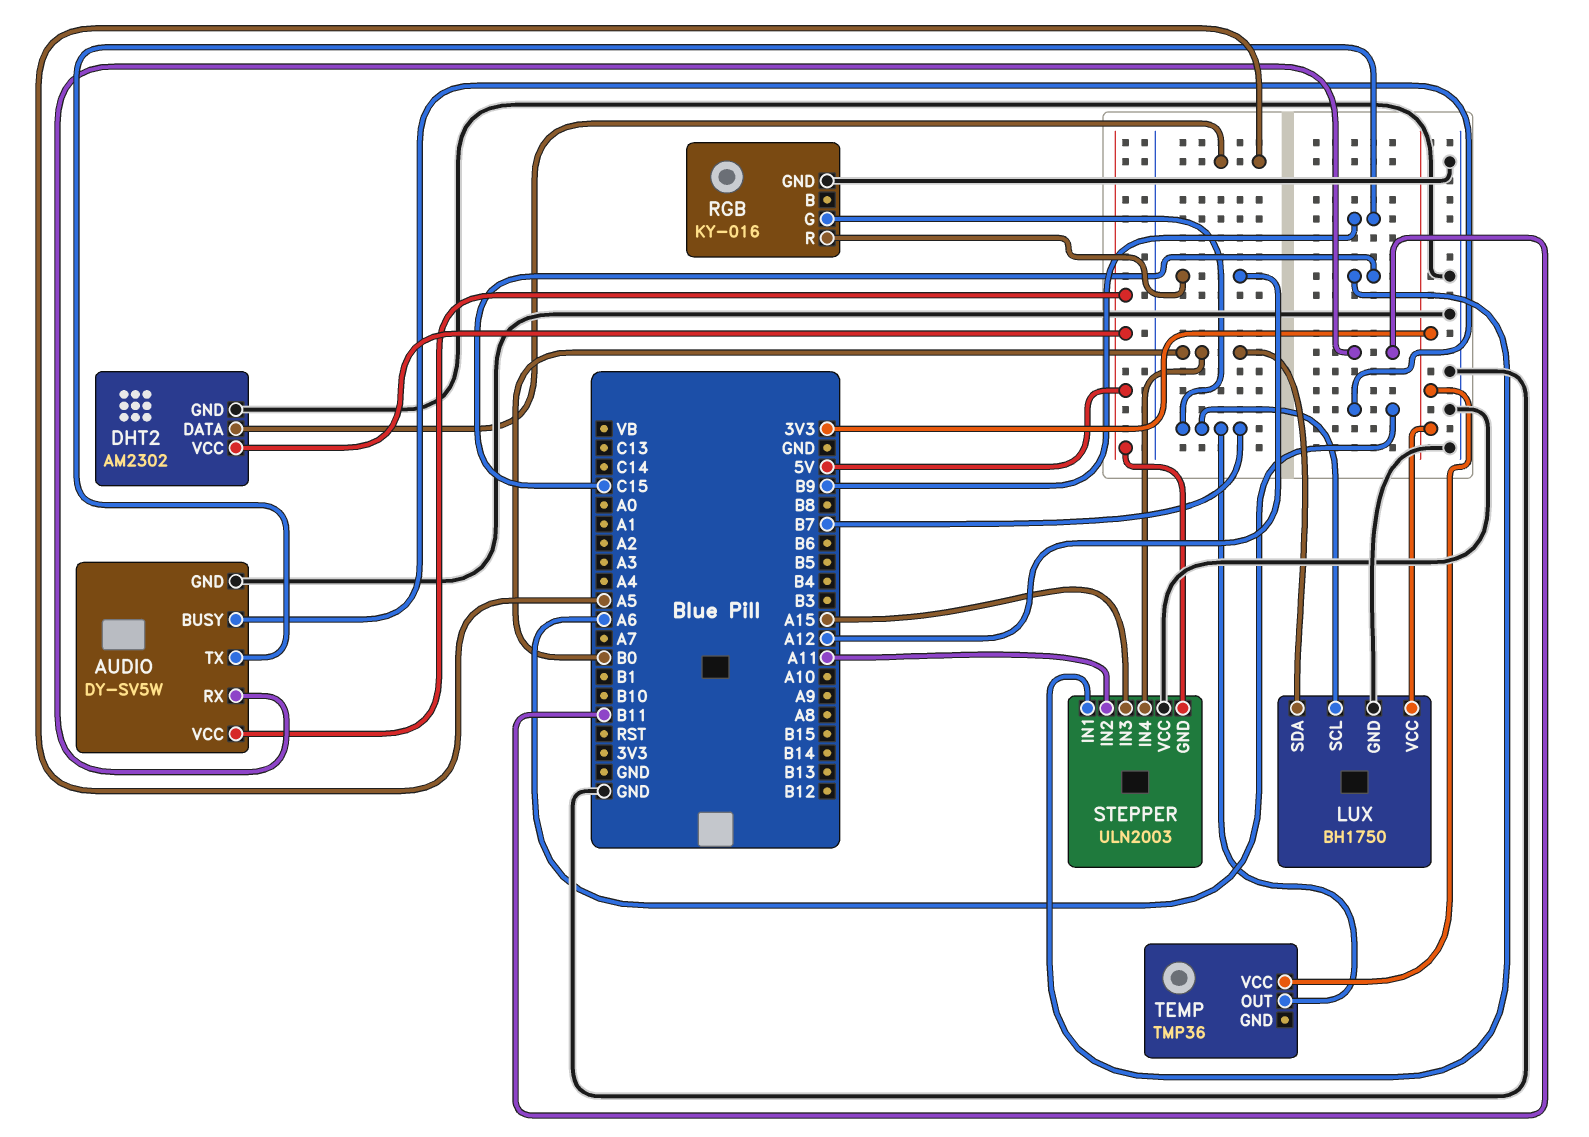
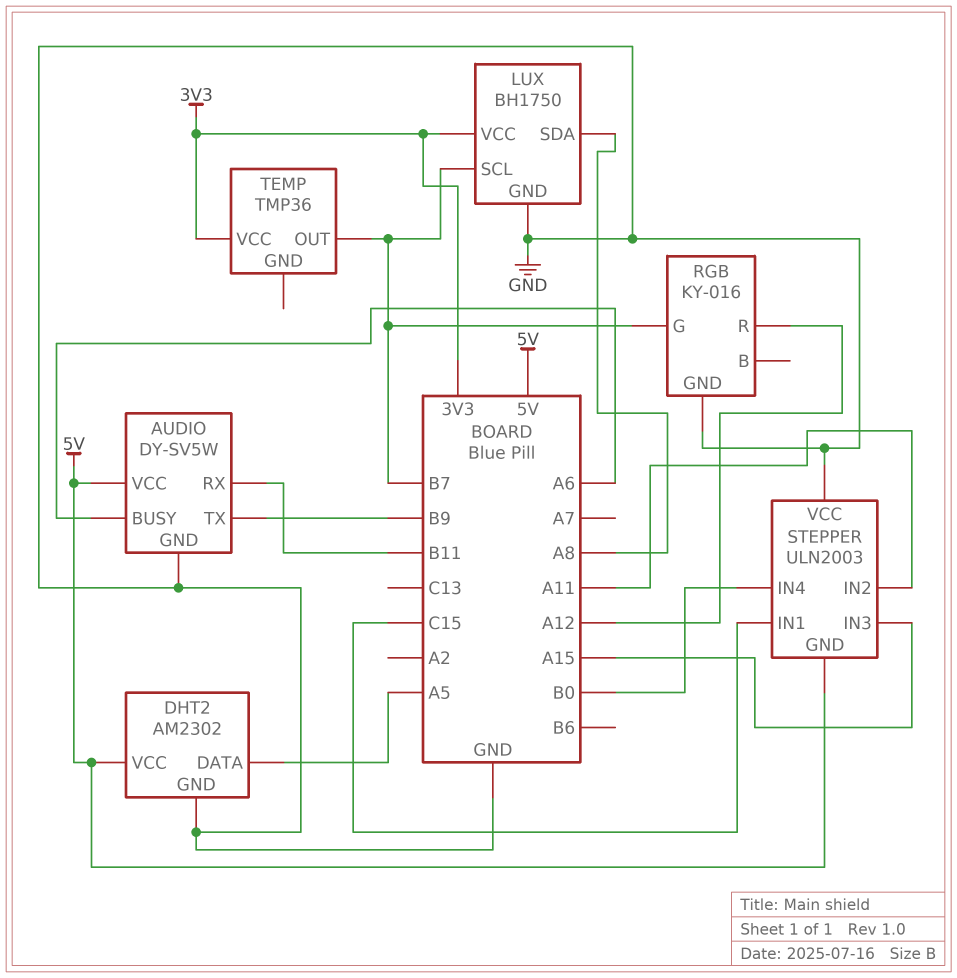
LUX pin SDA: B0 -> A8

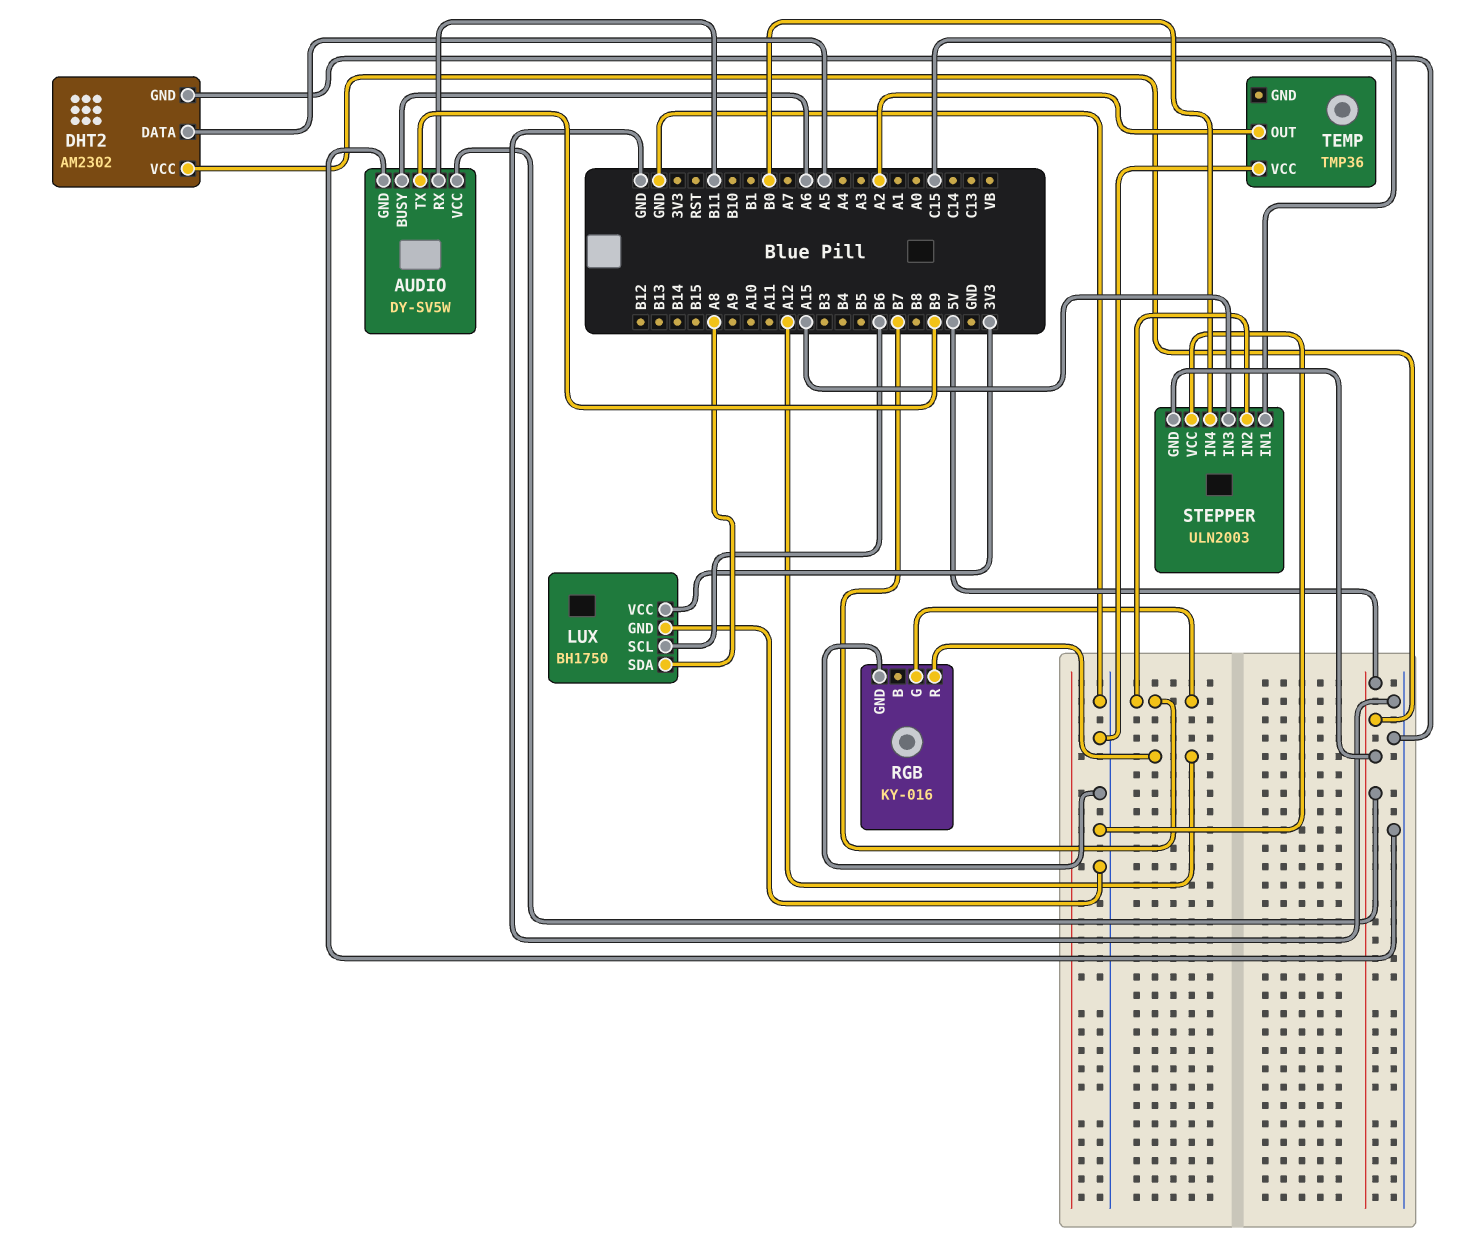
LUX pin SCL: B7 -> B6
STEPPER pin IN2: A11 -> B7
TEMP pin OUT: B7 -> A2
TEMP pin VCC: 3V3 -> GND

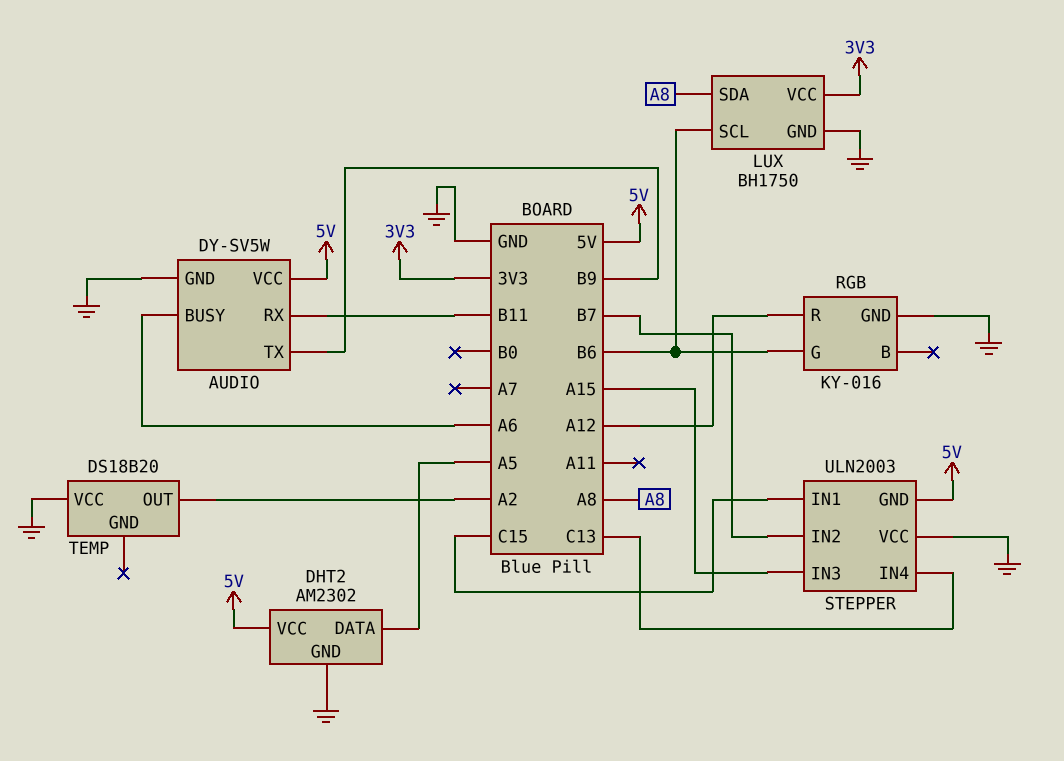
RGB pin G: B7 -> B6
STEPPER pin IN4: B0 -> C13
TEMP: TMP36 -> DS18B20

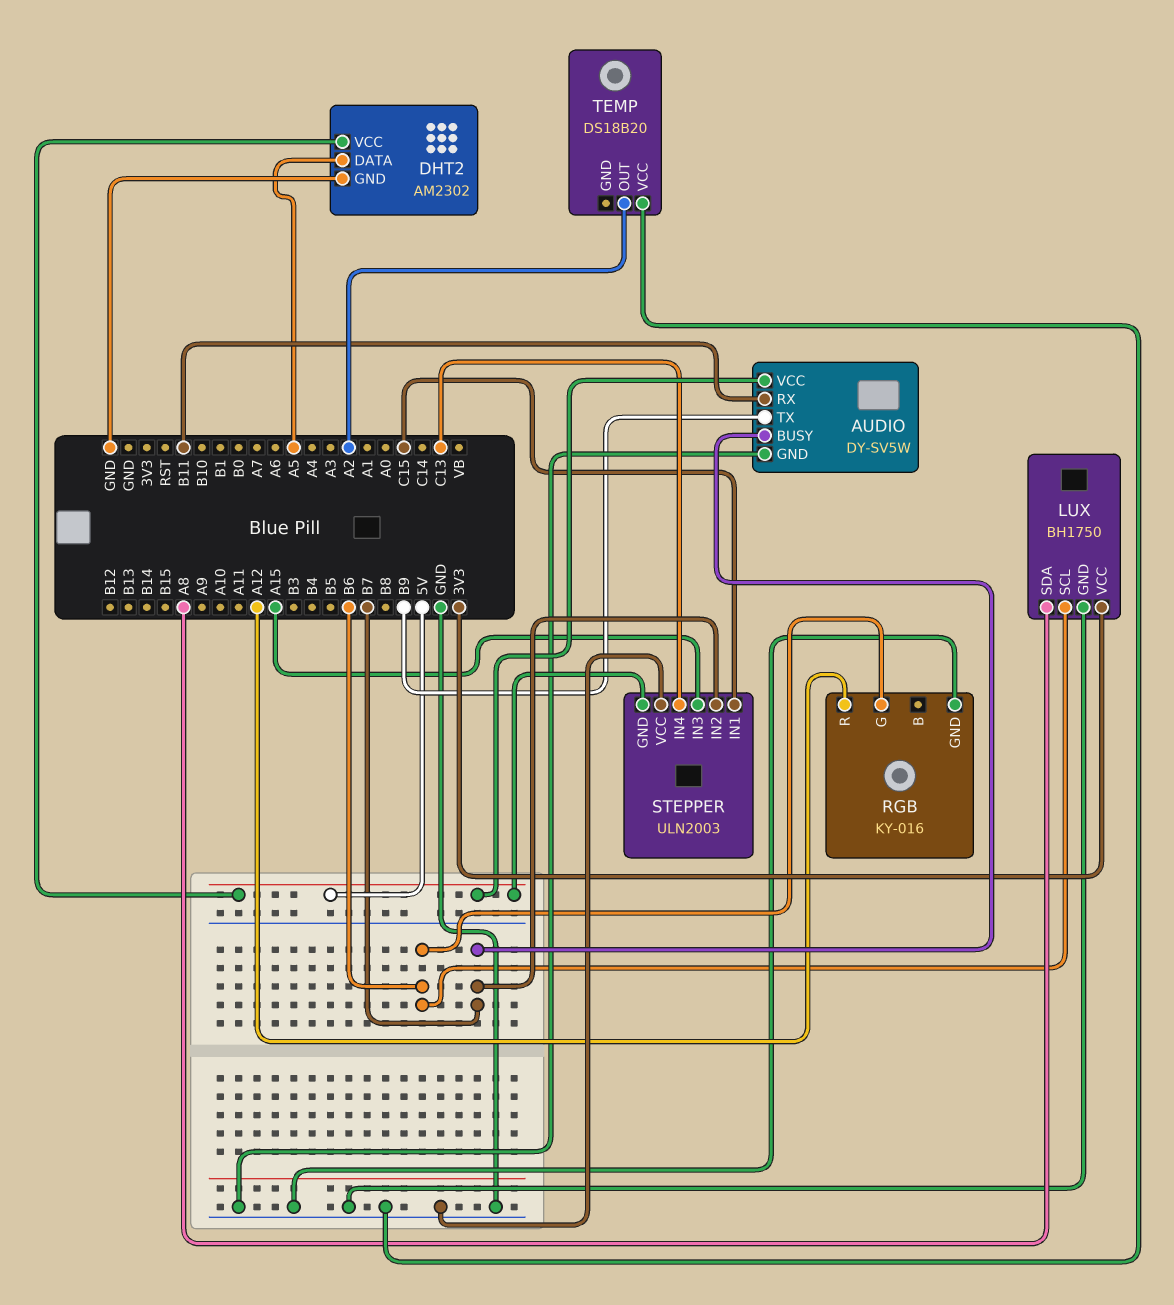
AUDIO pin BUSY: A6 -> B7

